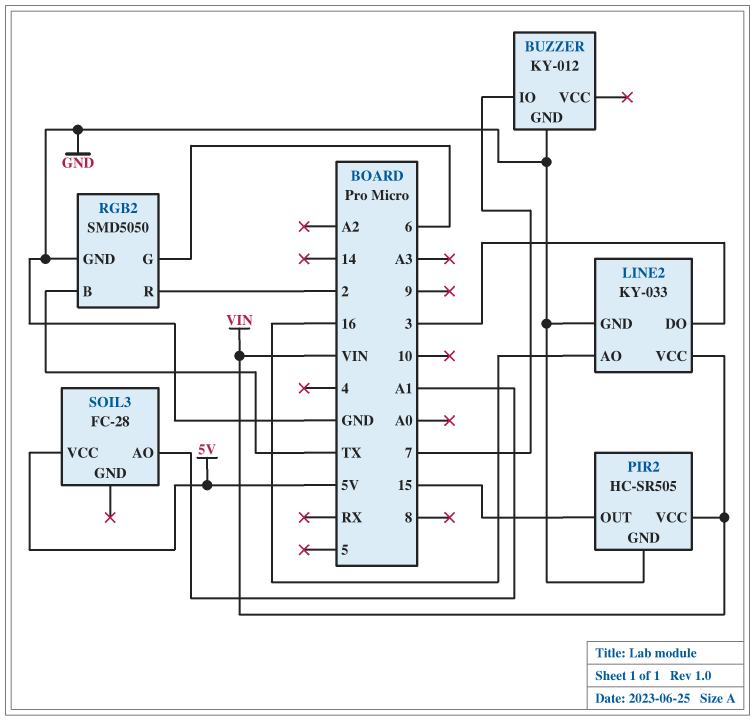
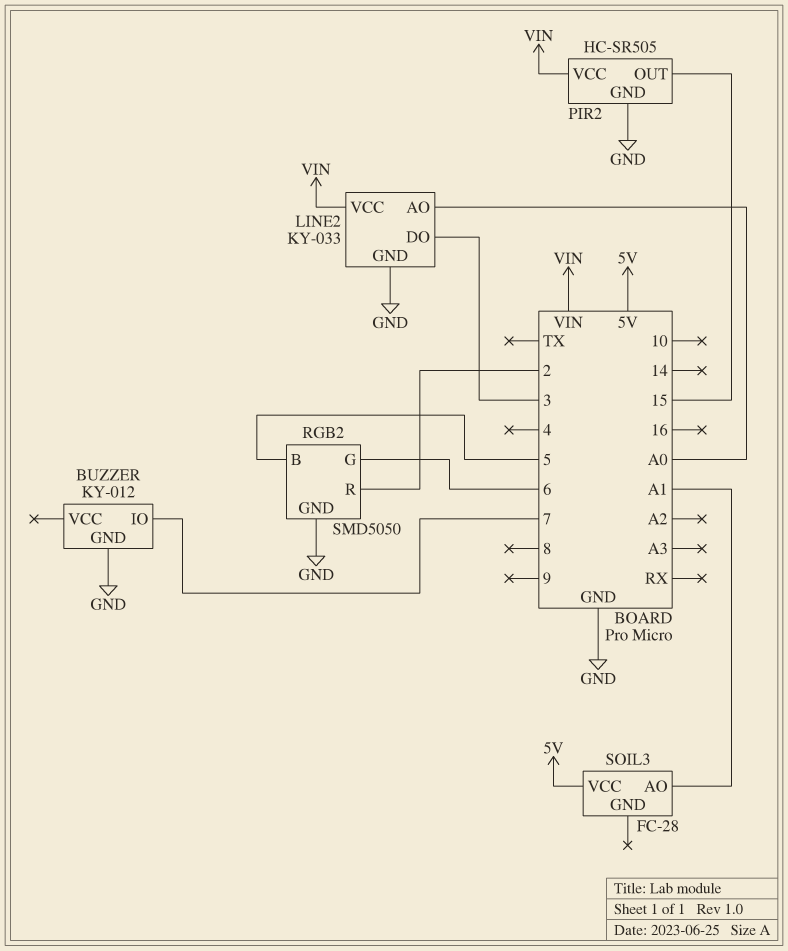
LINE2 pin AO: 16 -> A0
RGB2 pin B: TX -> 5

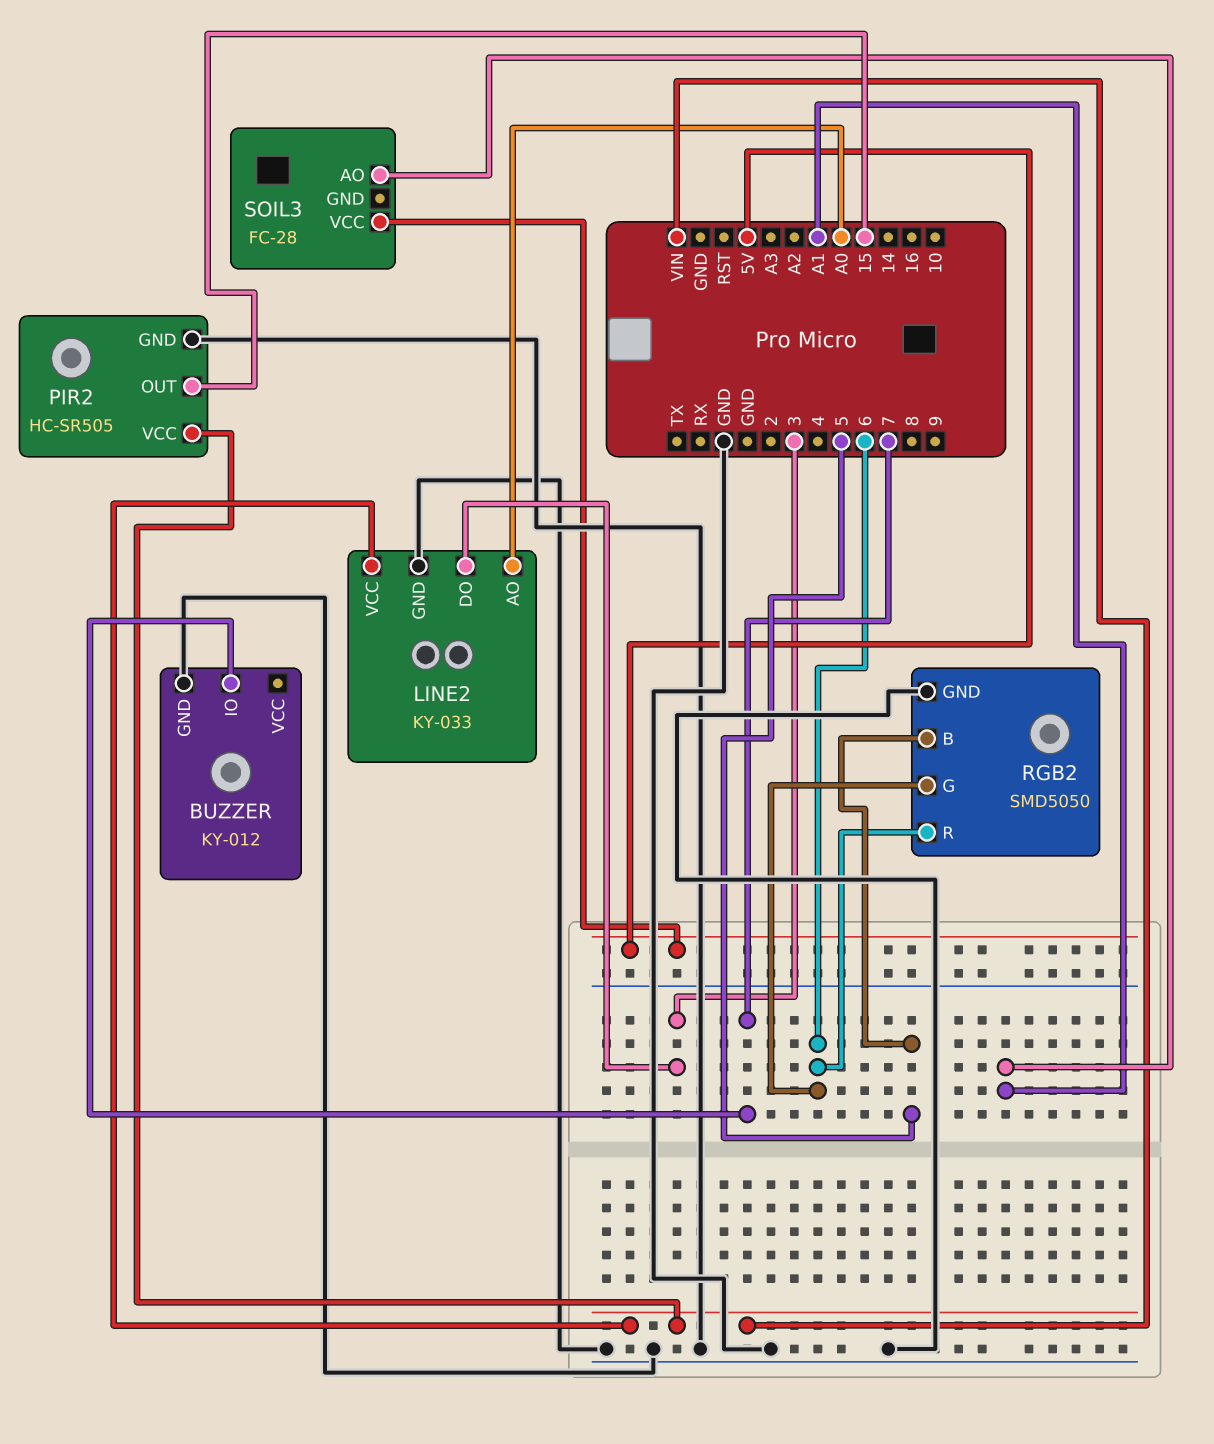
RGB2 pin R: 2 -> 6

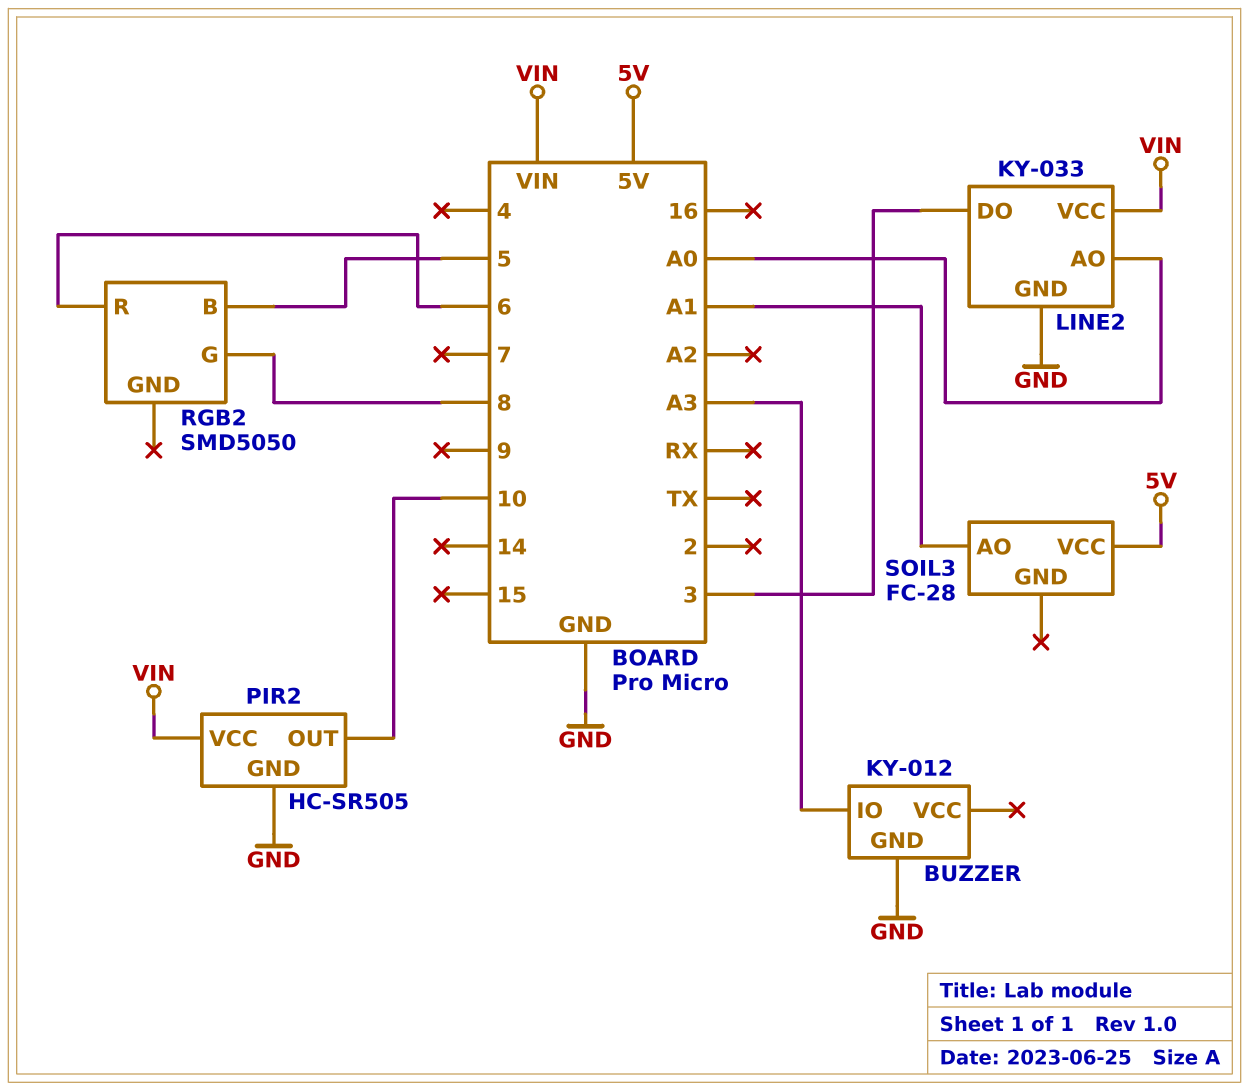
BUZZER pin IO: 7 -> A3
PIR2 pin OUT: 15 -> 10
RGB2 pin G: 6 -> 8
RGB2 pin GND: GND -> none

